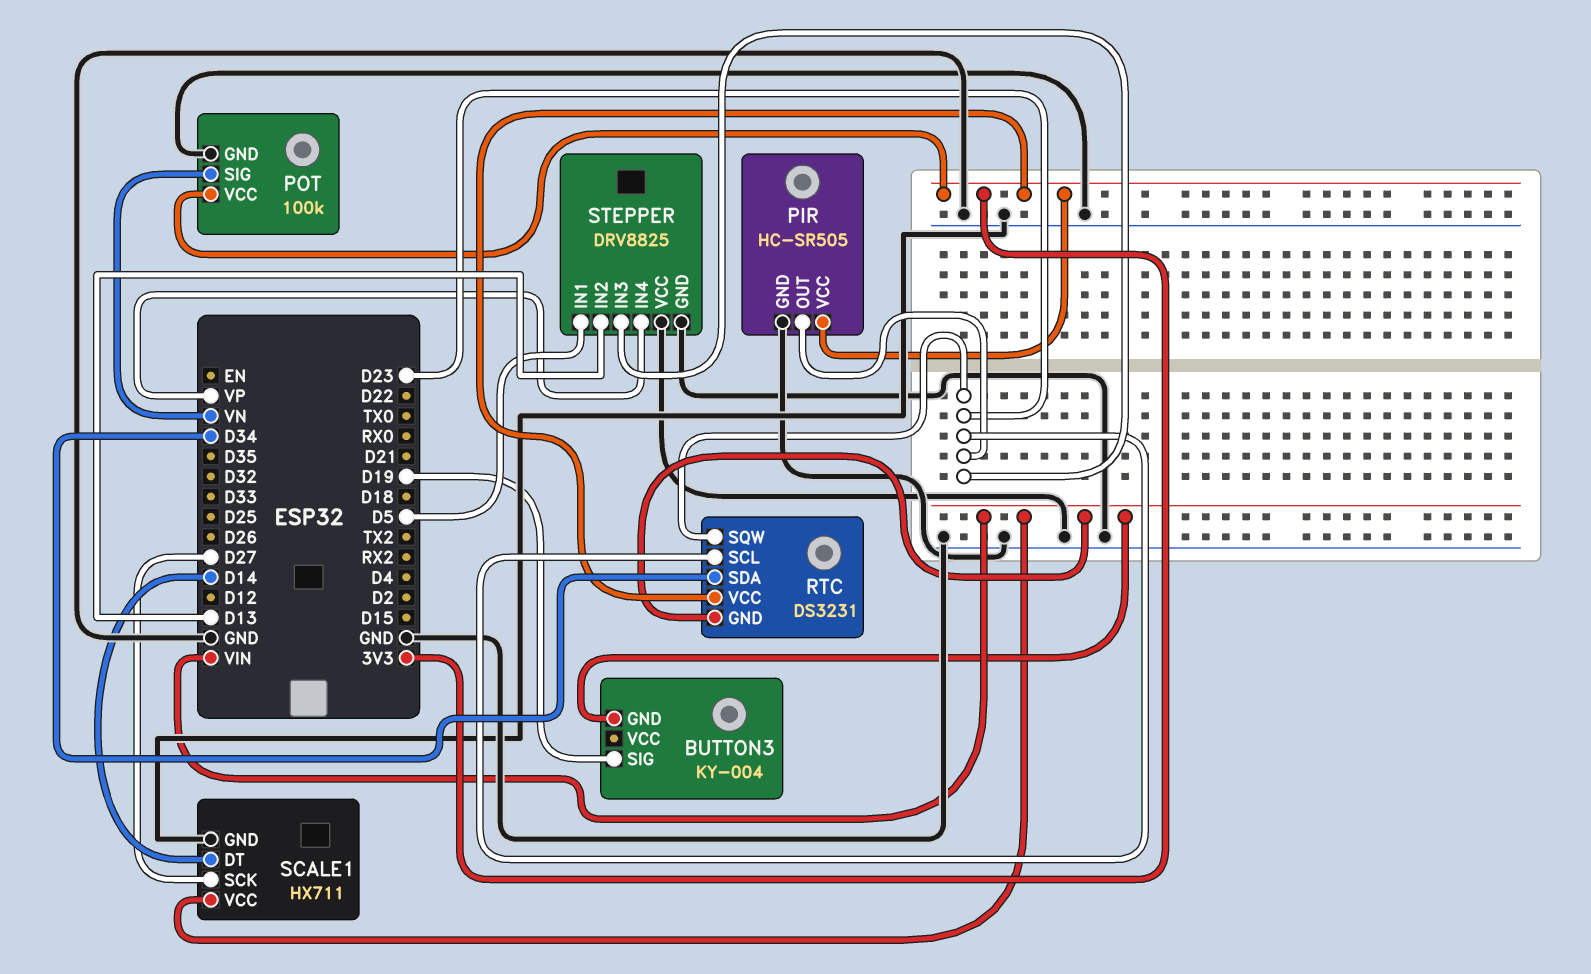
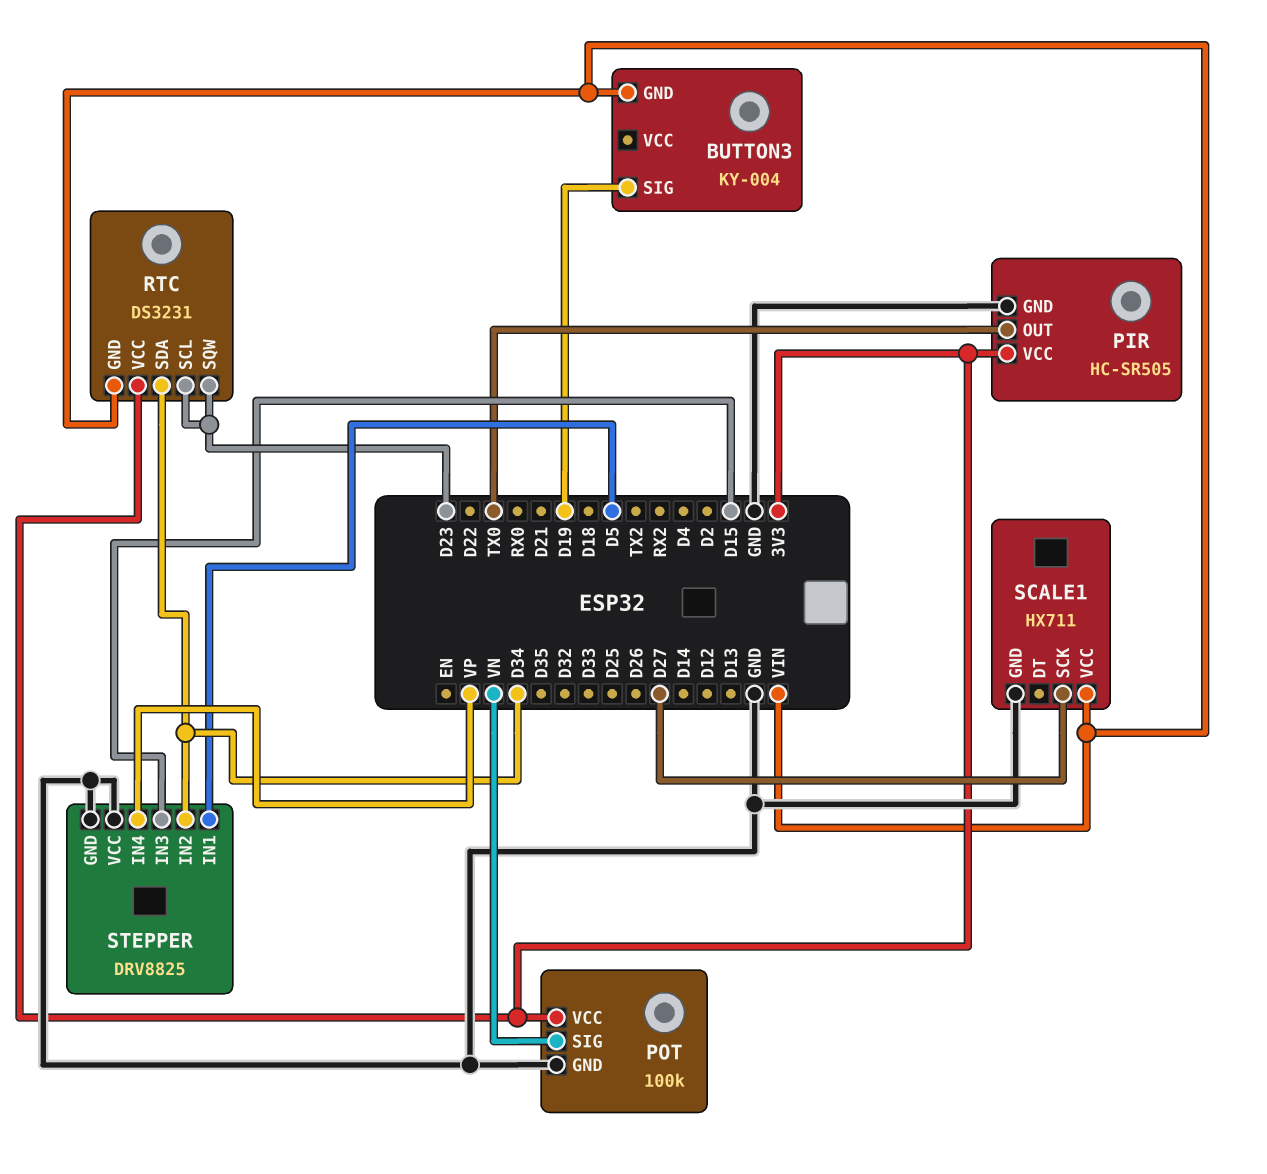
PIR pin OUT: D23 -> TX0
SCALE1 pin DT: D14 -> none
STEPPER pin IN2: D13 -> D34
STEPPER pin IN3: D23 -> D15

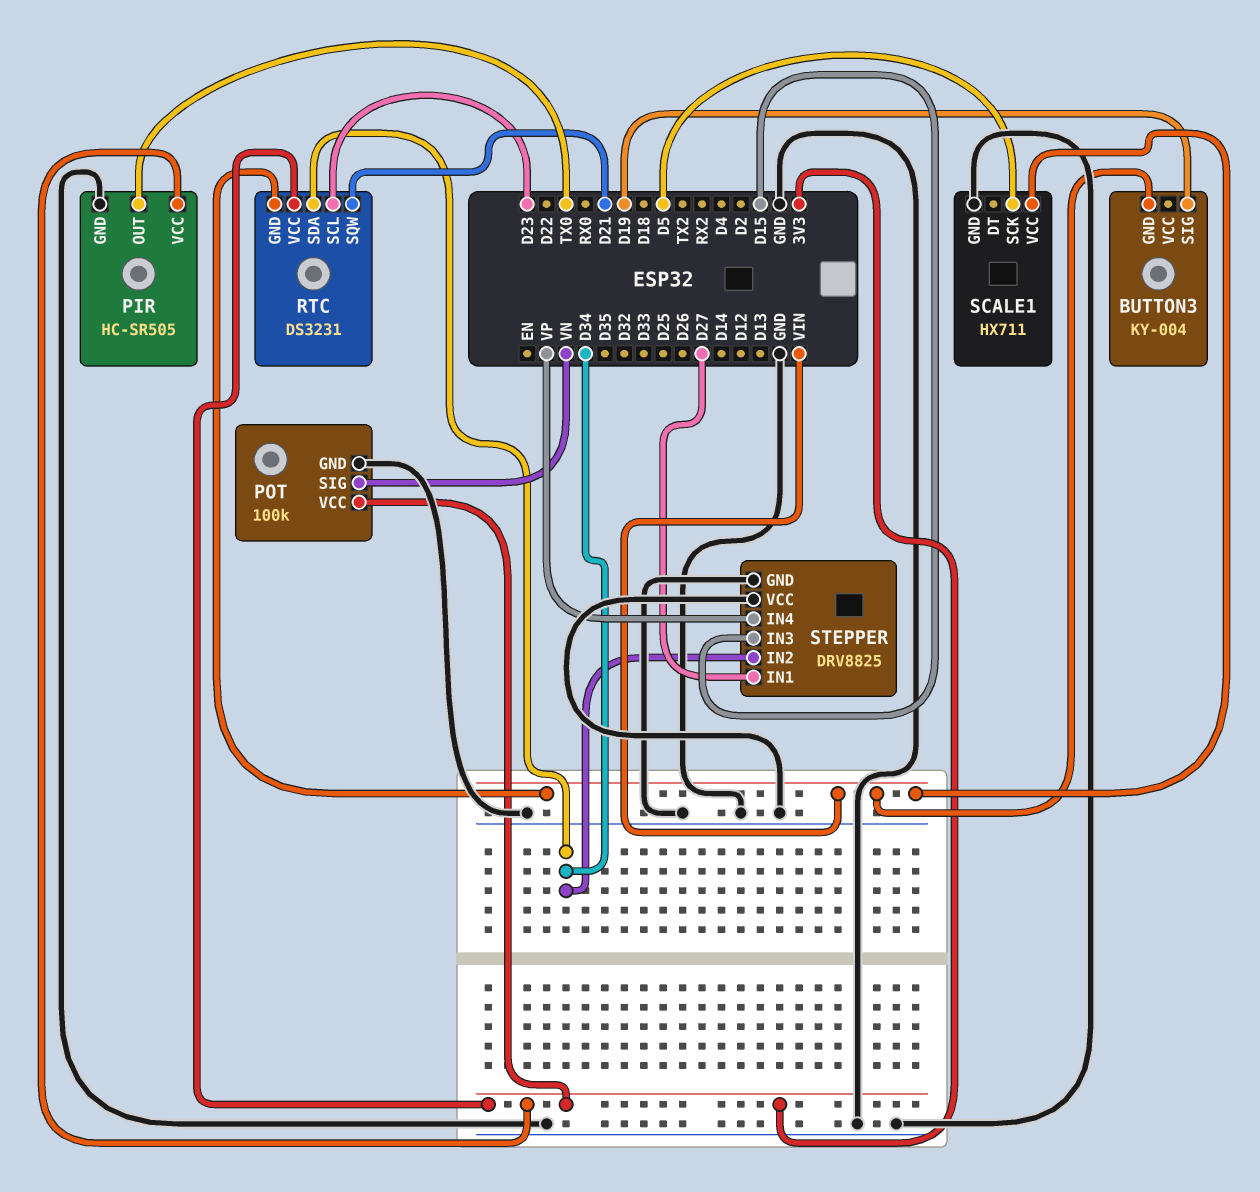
RTC pin SQW: D23 -> D21
SCALE1 pin SCK: D27 -> D5
STEPPER pin IN1: D5 -> D27

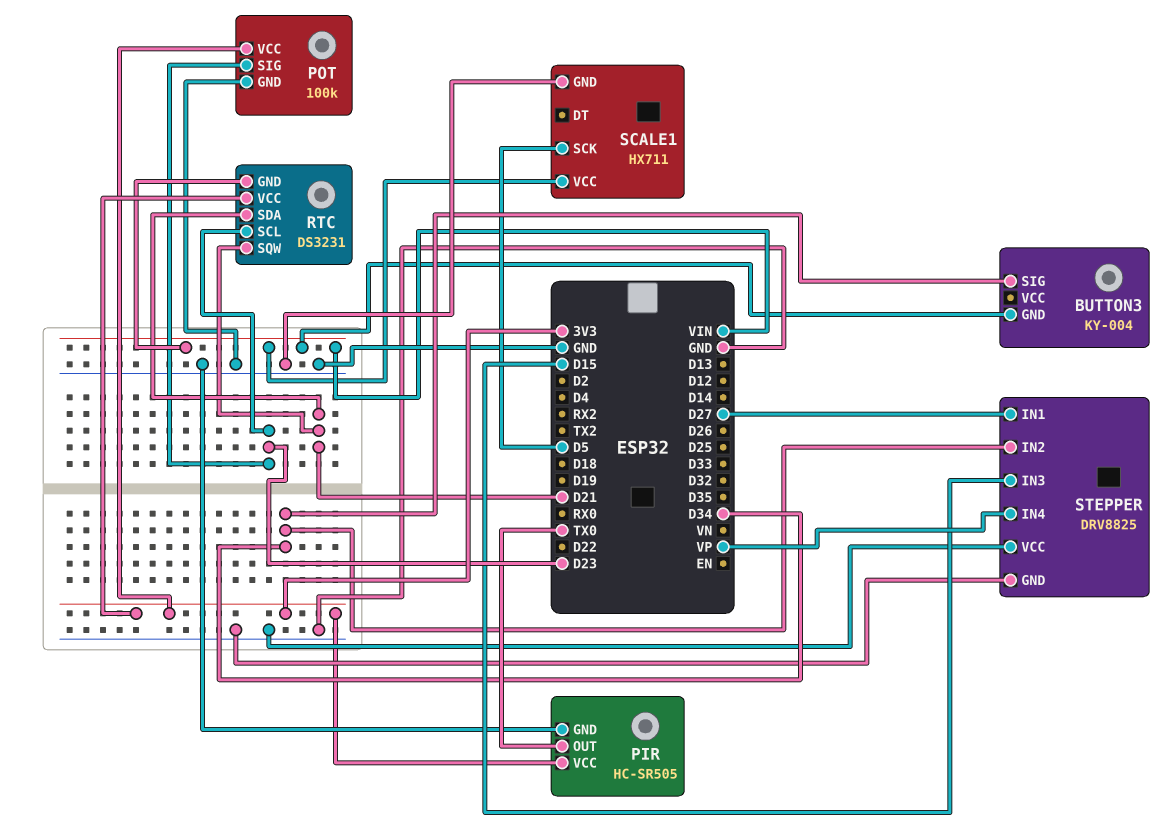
BUTTON3 pin SIG: D19 -> D34
POT pin SIG: VN -> D23
RTC pin SDA: D34 -> D21

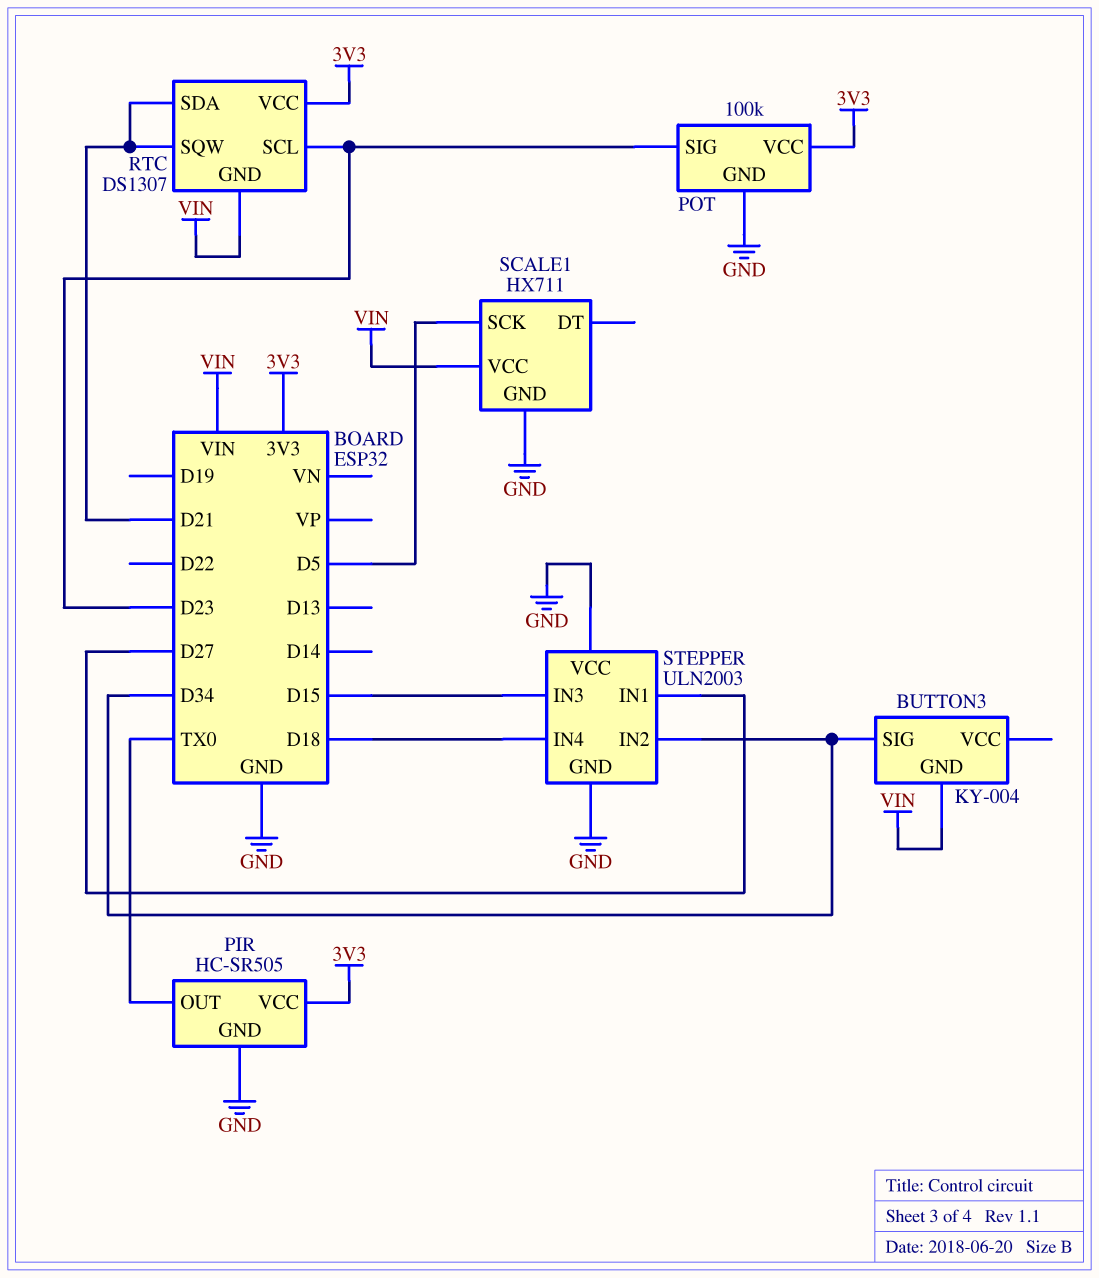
RTC: DS3231 -> DS1307
STEPPER: DRV8825 -> ULN2003
STEPPER pin IN4: VP -> D18

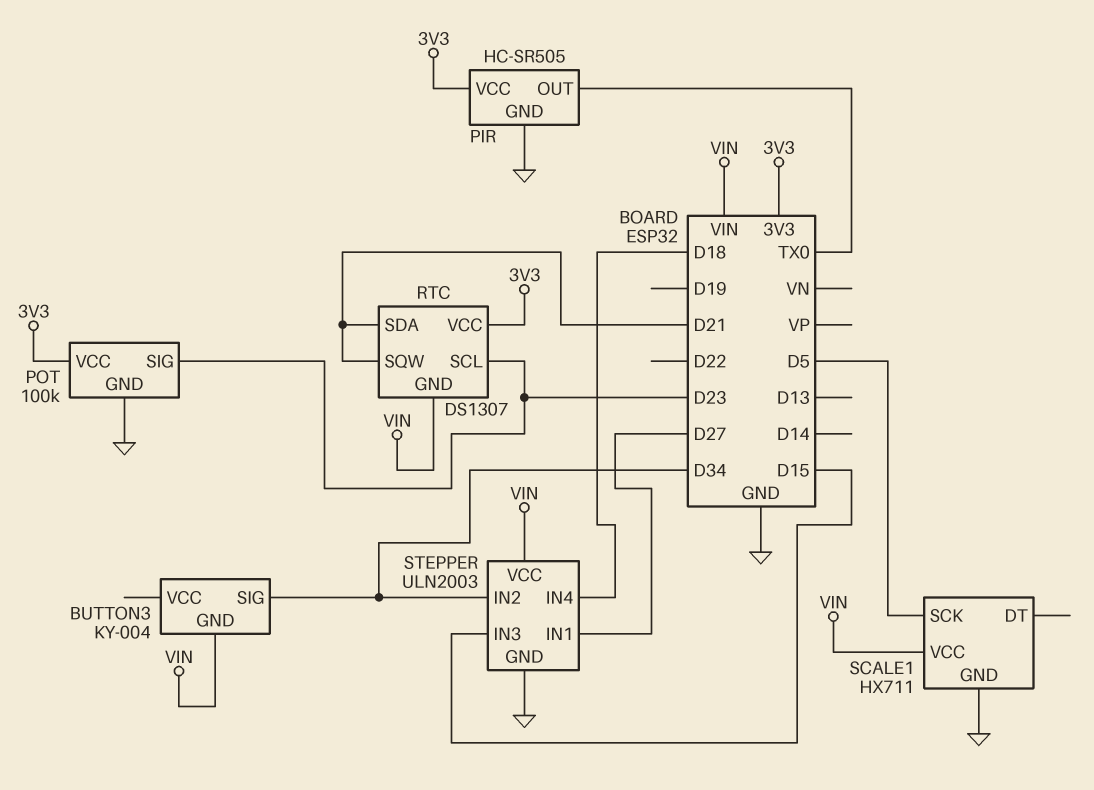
STEPPER pin VCC: GND -> VIN

